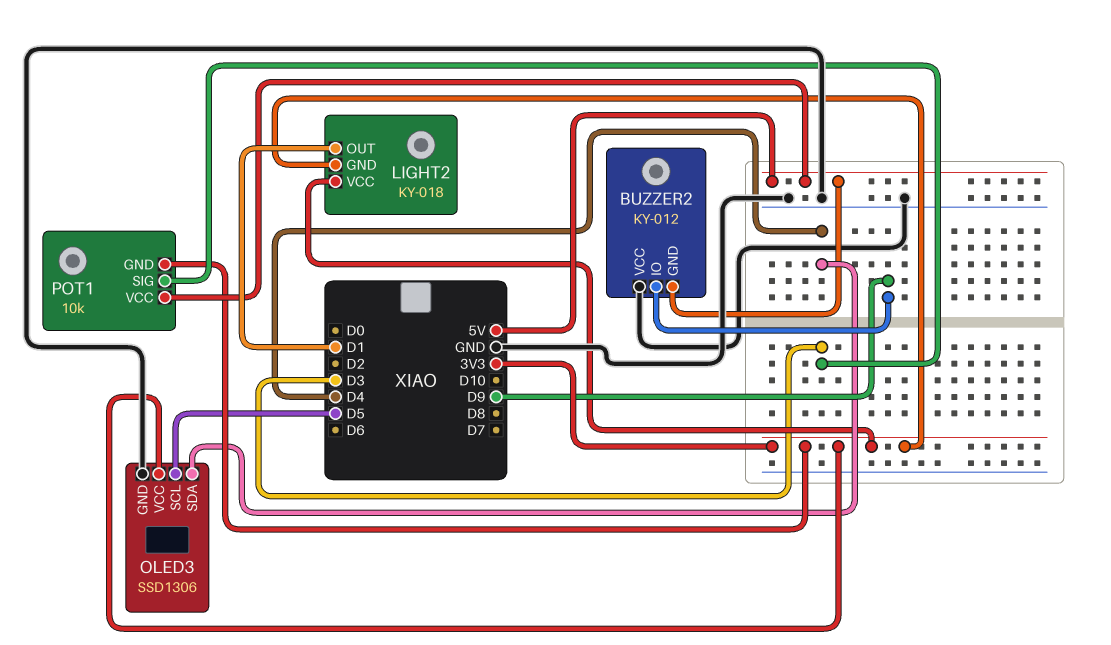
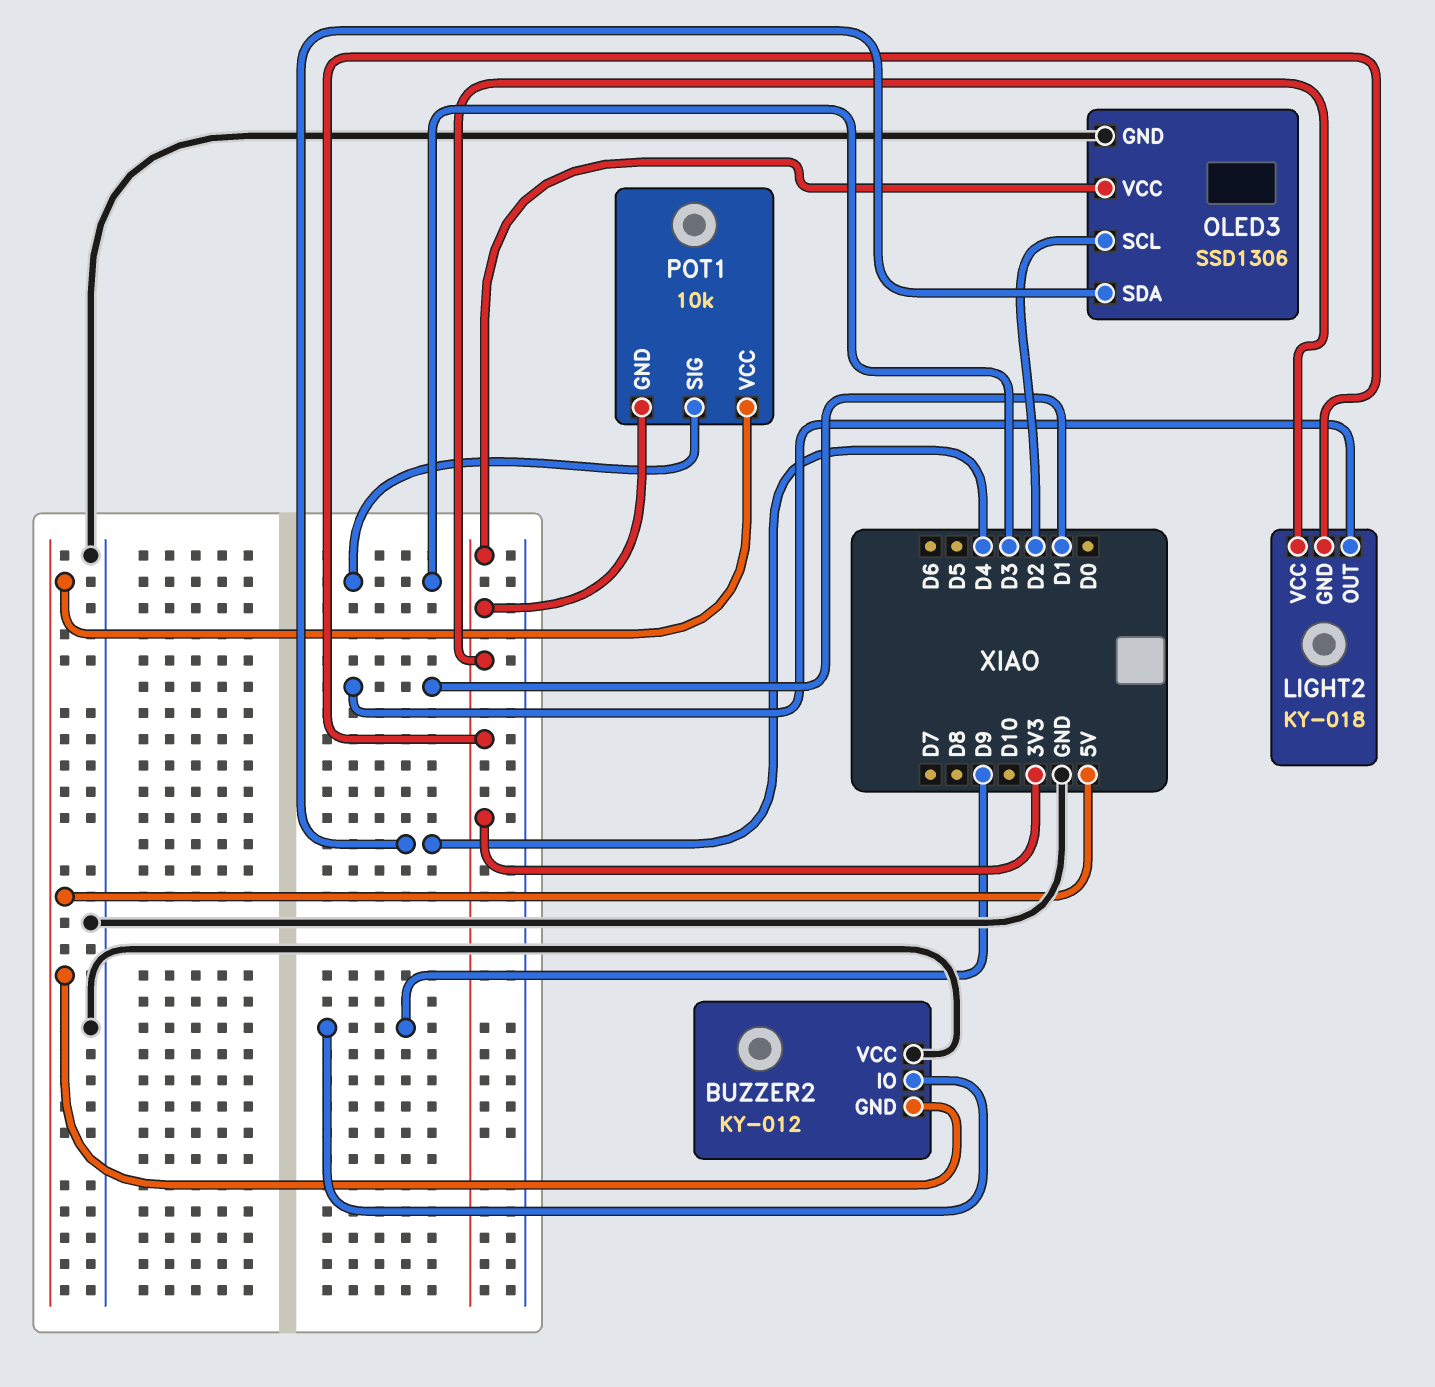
OLED3 pin SCL: D5 -> D2

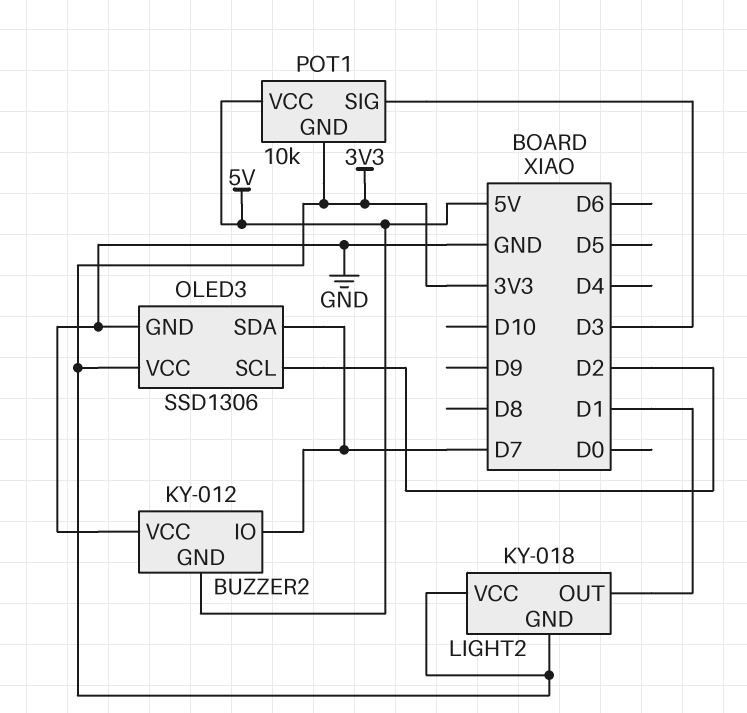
BUZZER2 pin IO: D9 -> D7
OLED3 pin SDA: D4 -> D7

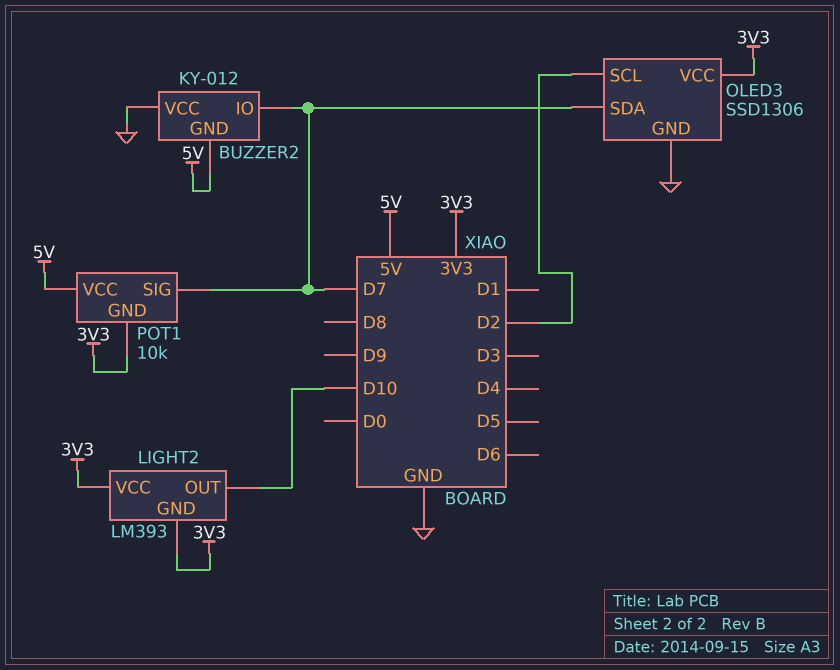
LIGHT2: KY-018 -> LM393
LIGHT2 pin OUT: D1 -> D10
POT1 pin SIG: D3 -> D7

